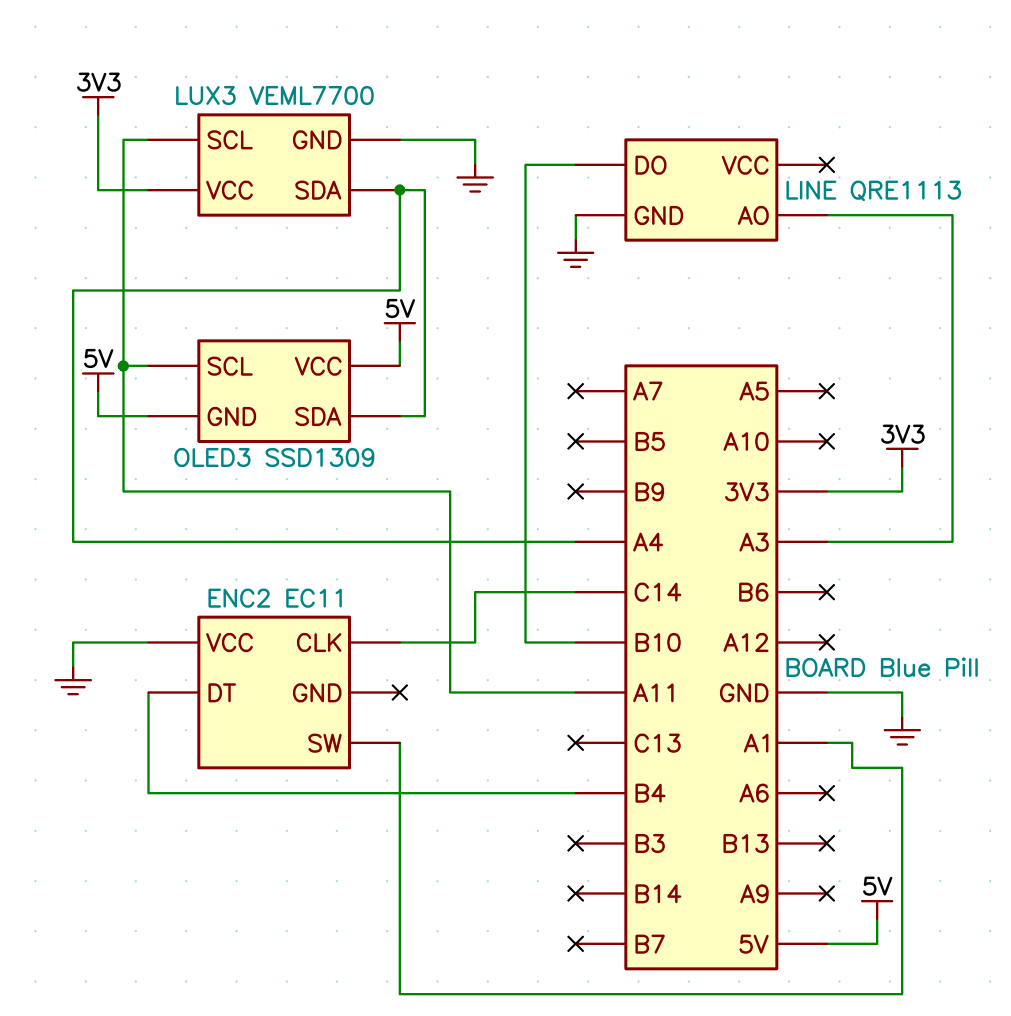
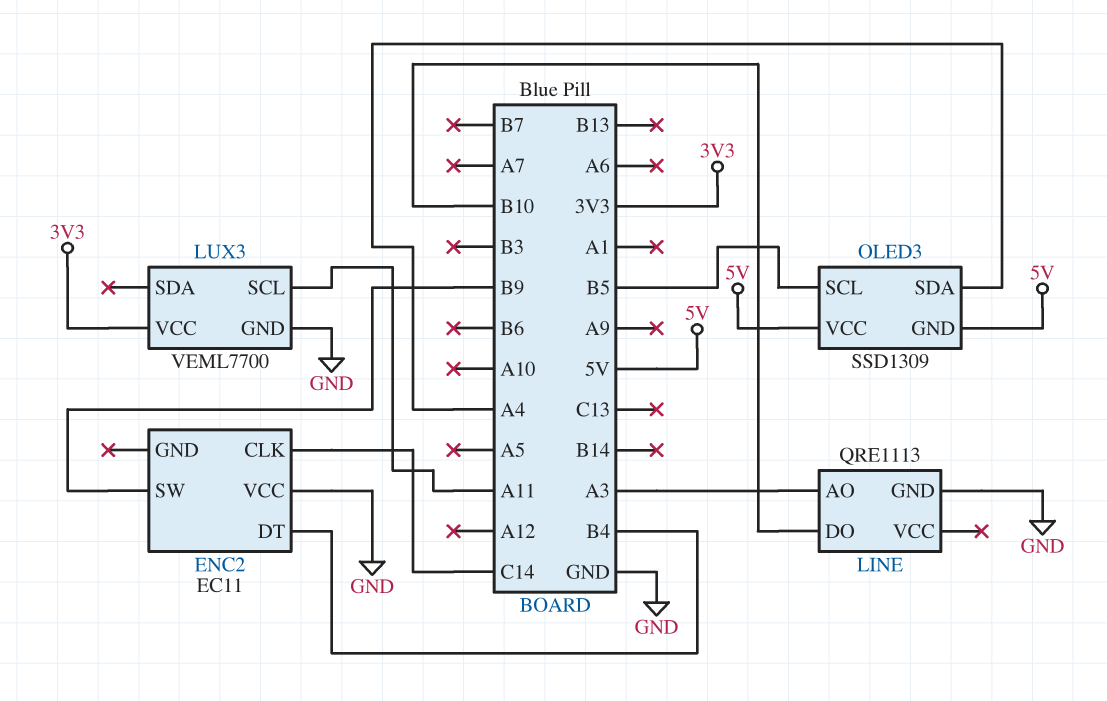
ENC2 pin SW: A1 -> B9
LUX3 pin SDA: A4 -> none
OLED3 pin SCL: A11 -> B5

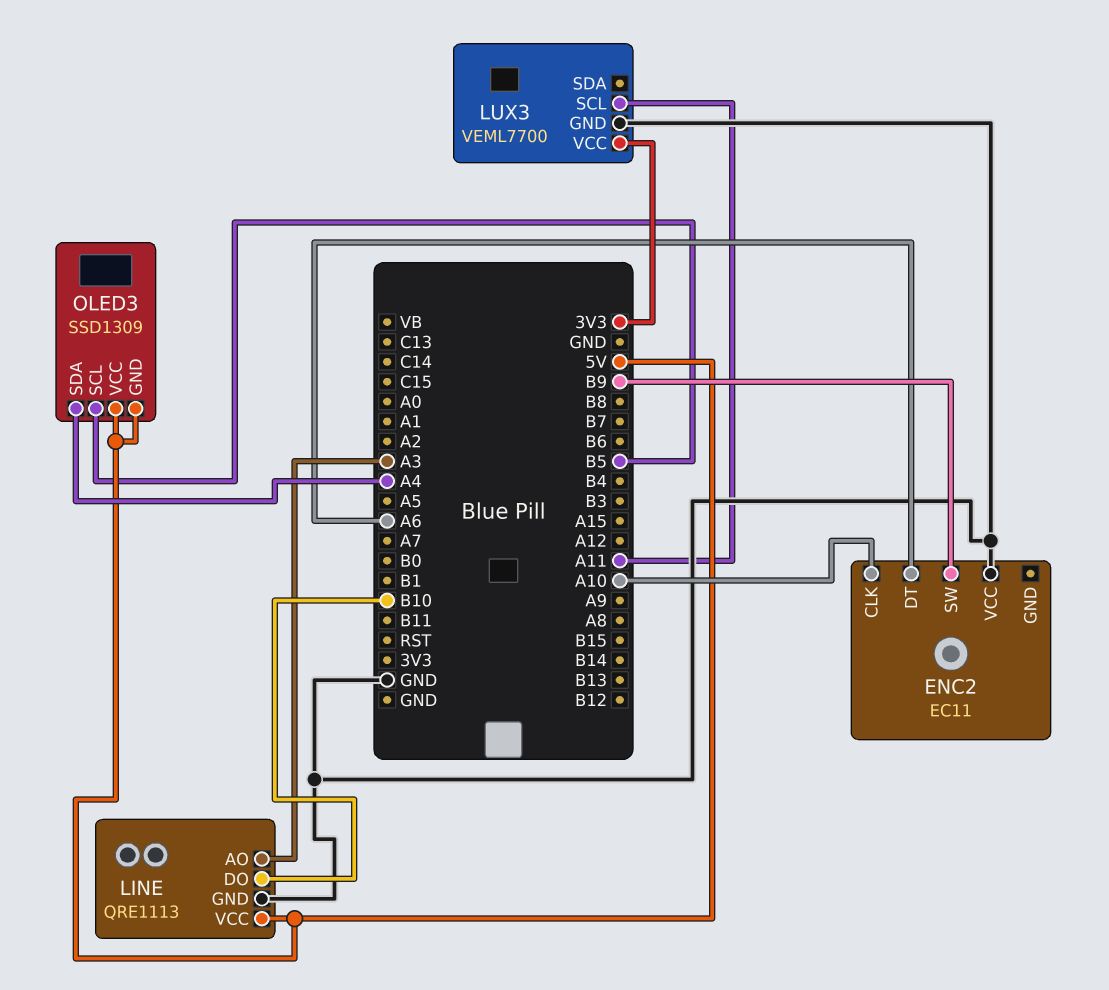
ENC2 pin CLK: C14 -> A10
ENC2 pin DT: B4 -> A6
LINE pin VCC: none -> 5V

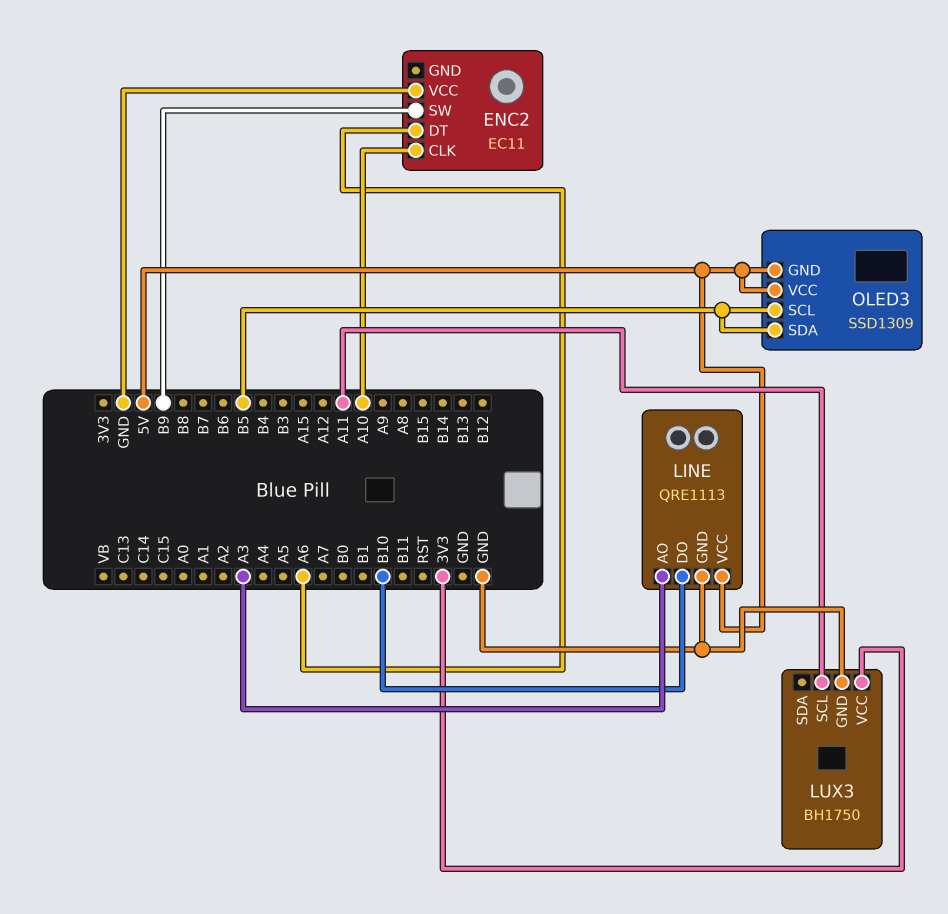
LUX3: VEML7700 -> BH1750
OLED3 pin SDA: A4 -> B5

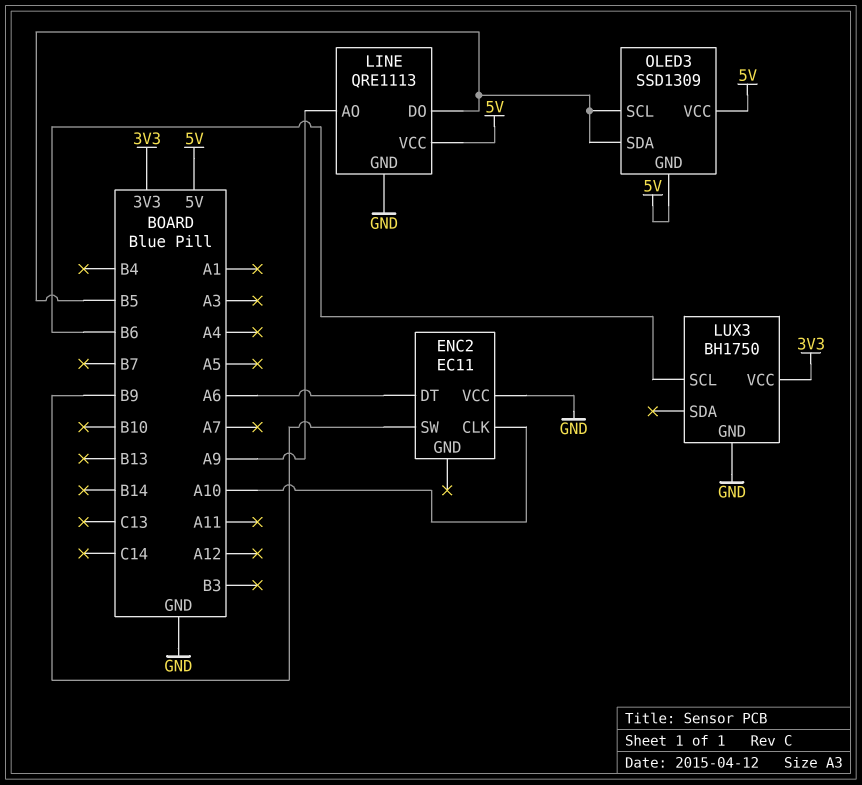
LINE pin AO: A3 -> A9
LINE pin DO: B10 -> B5
LUX3 pin SCL: A11 -> B6

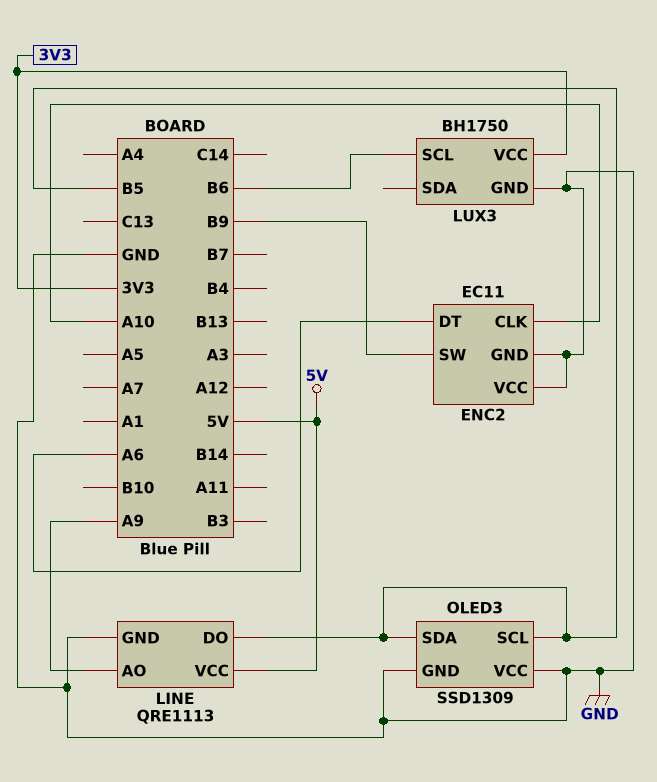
ENC2 pin GND: none -> GND
OLED3 pin GND: 5V -> GND
OLED3 pin VCC: 5V -> GND

